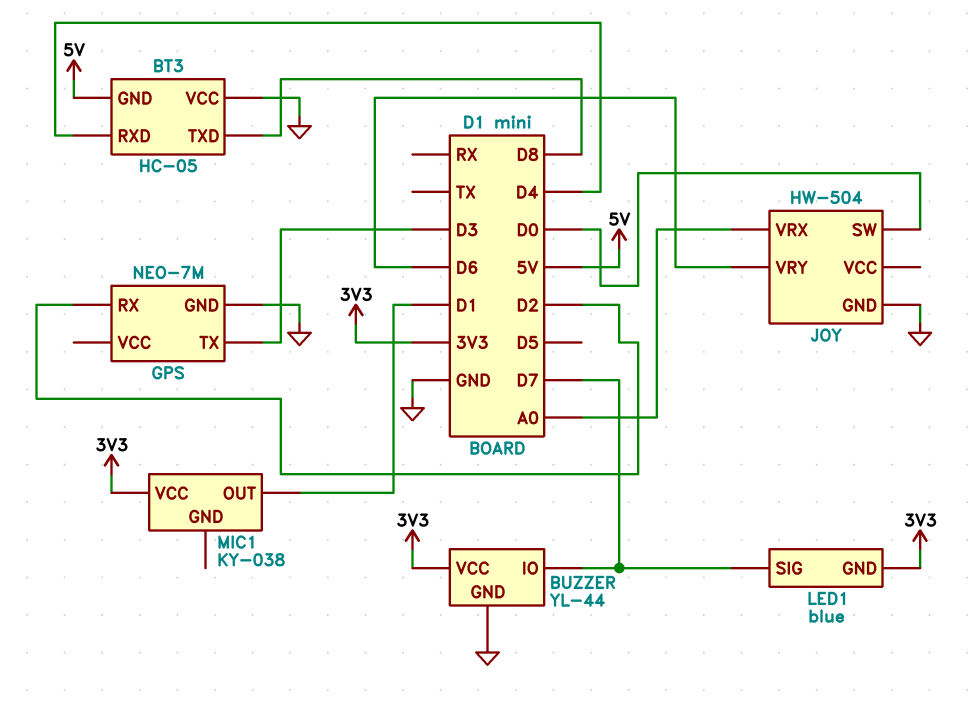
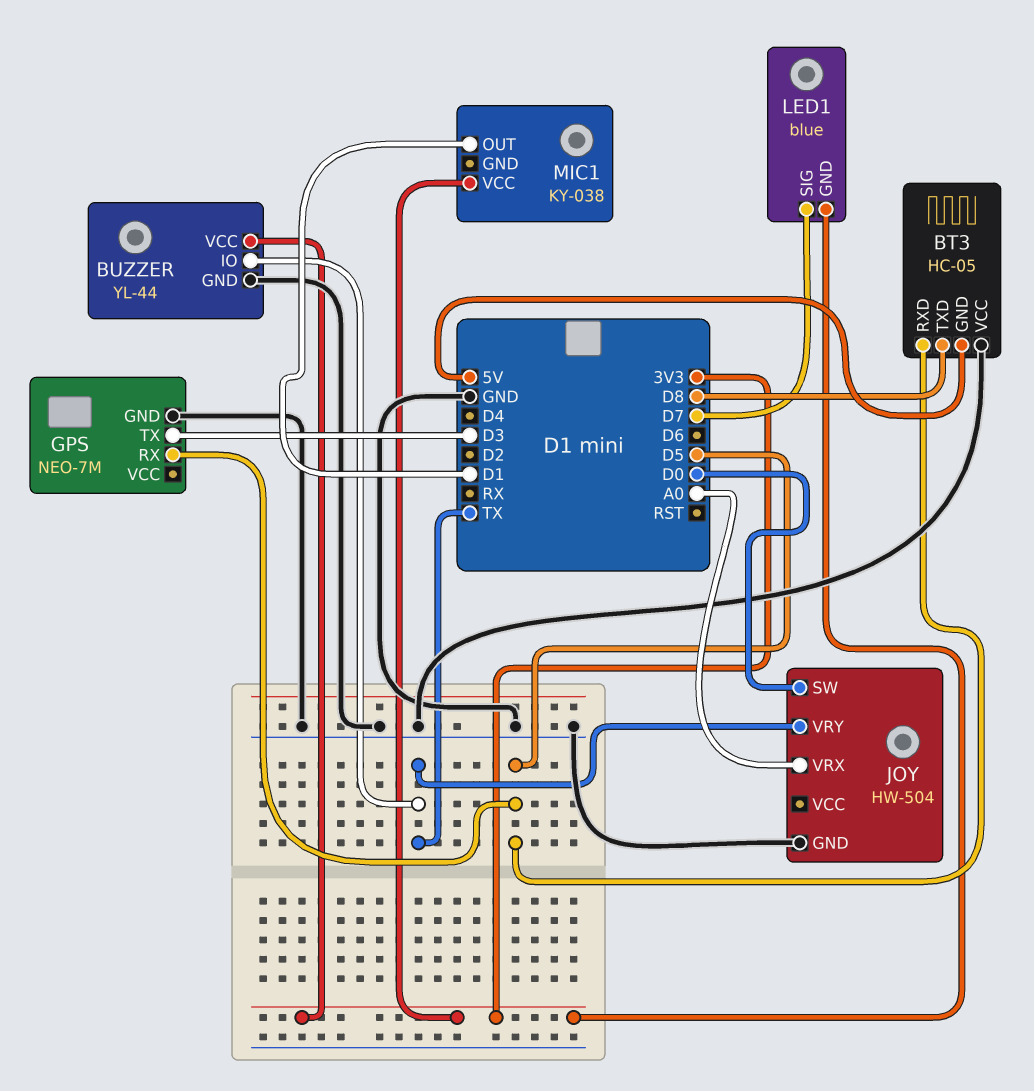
BT3 pin RXD: D4 -> D5
BUZZER pin IO: D7 -> TX
GPS pin RX: D2 -> D5
JOY pin VRY: D6 -> TX

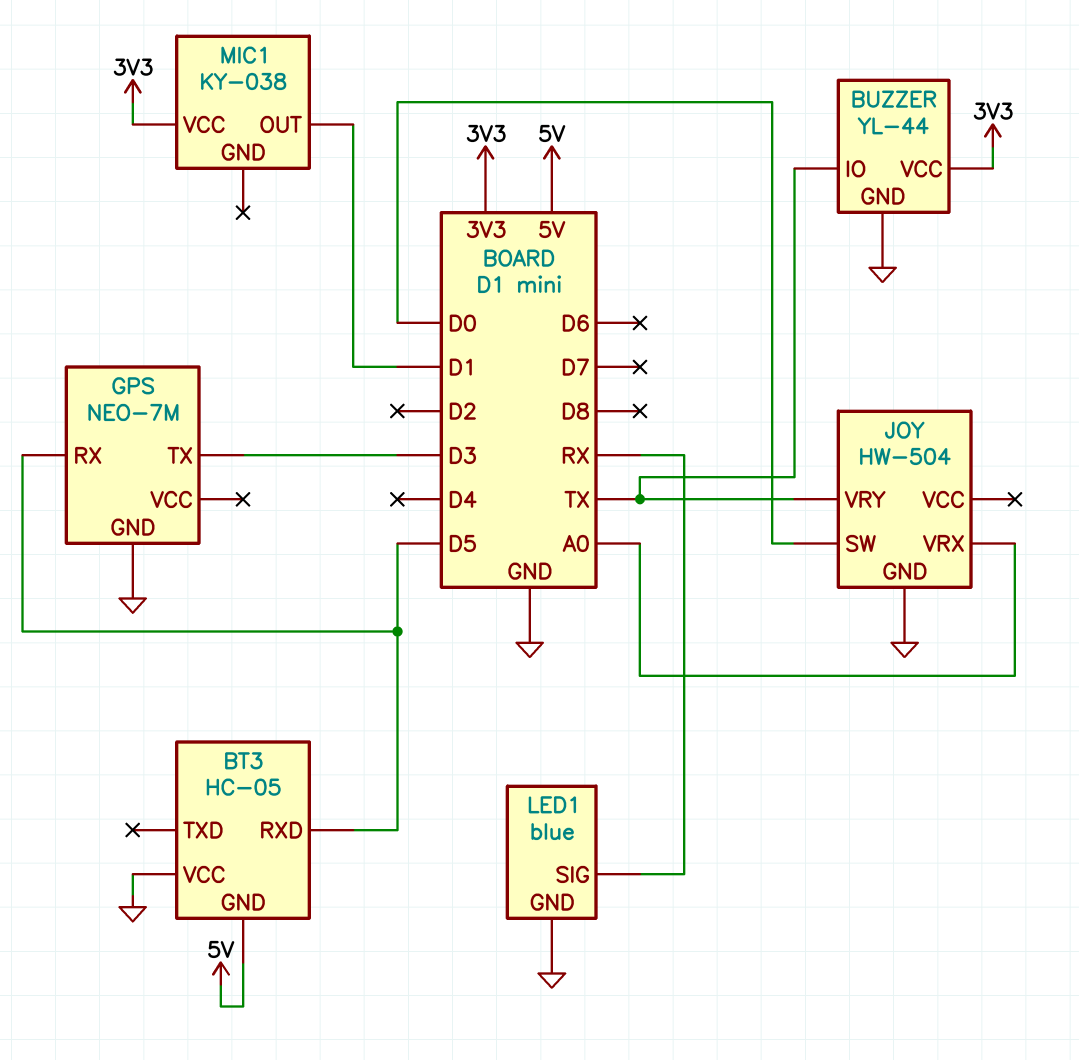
BT3 pin TXD: D8 -> none
LED1 pin GND: 3V3 -> GND
LED1 pin SIG: D7 -> RX

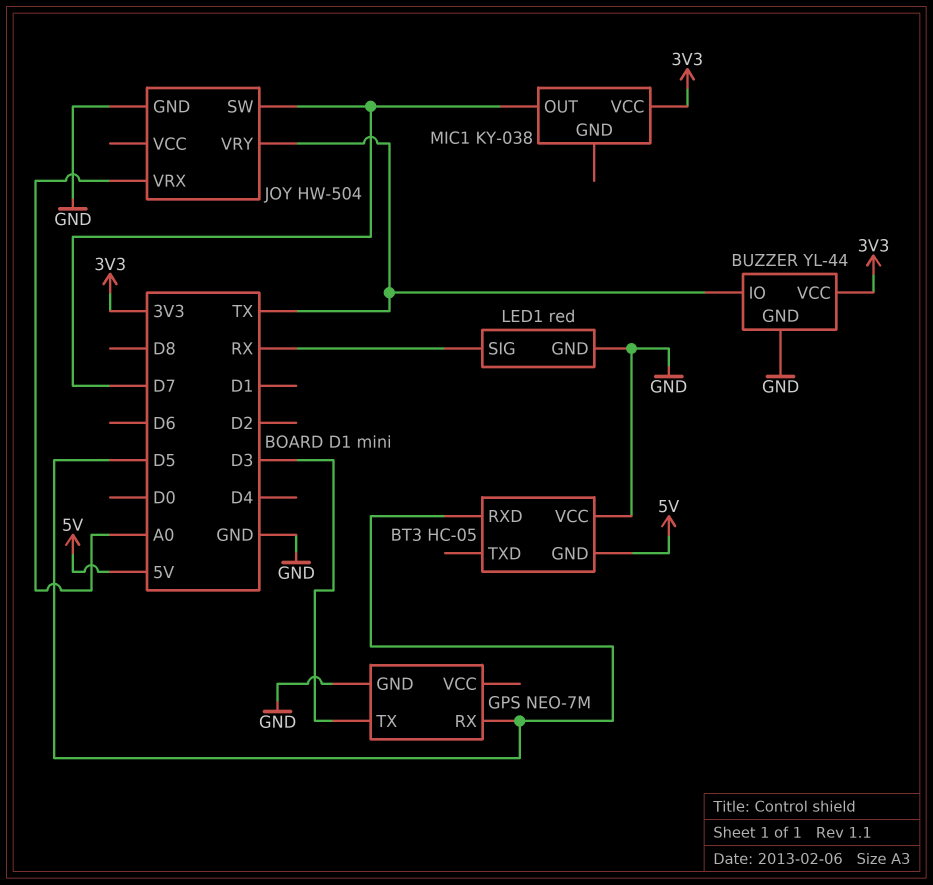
JOY pin SW: D0 -> D7
LED1: blue -> red
MIC1 pin OUT: D1 -> D7

